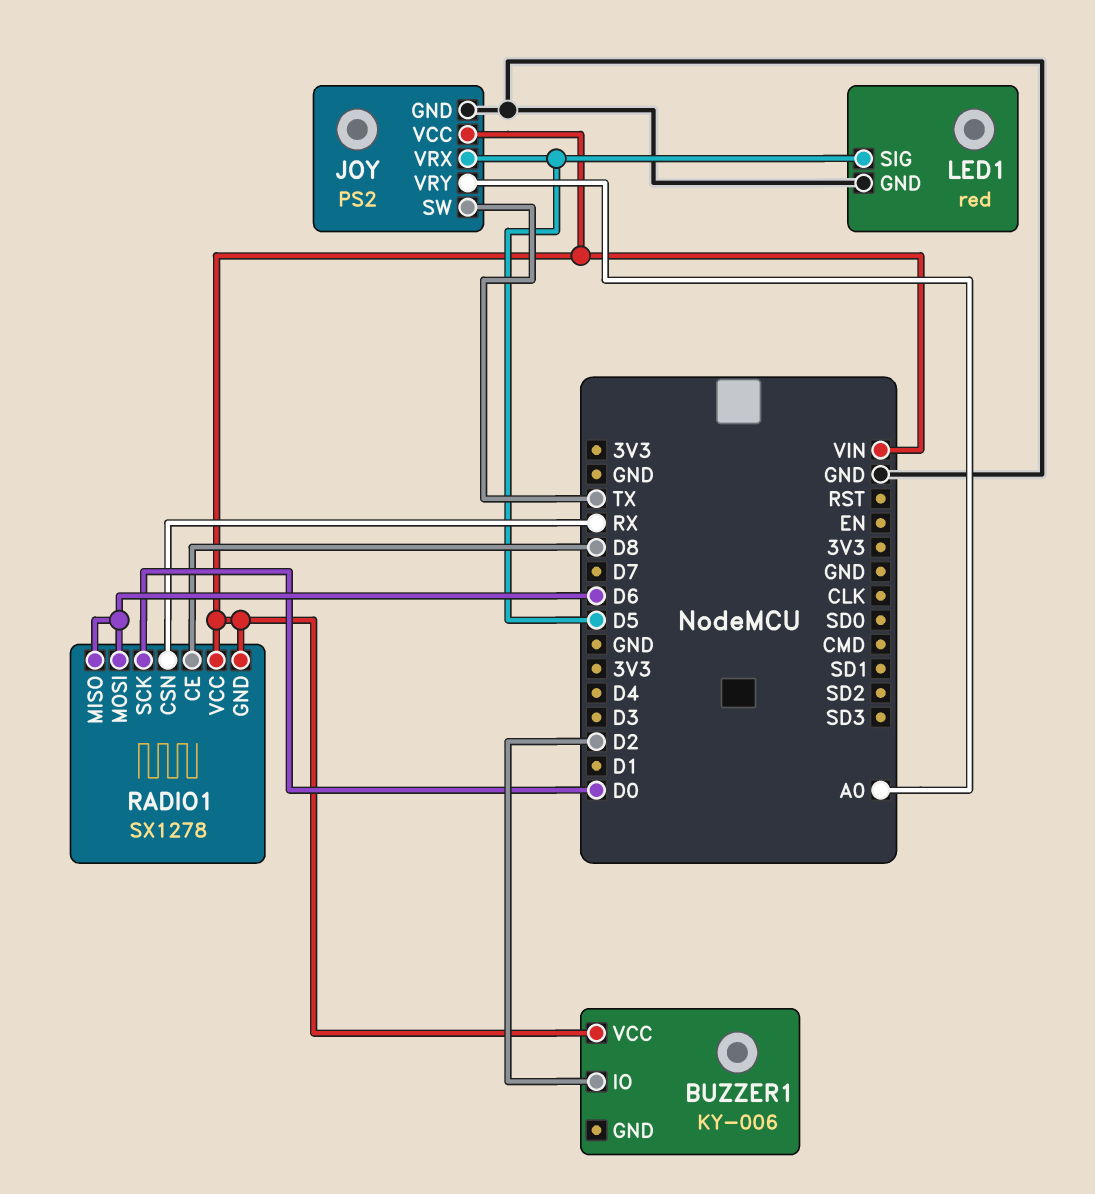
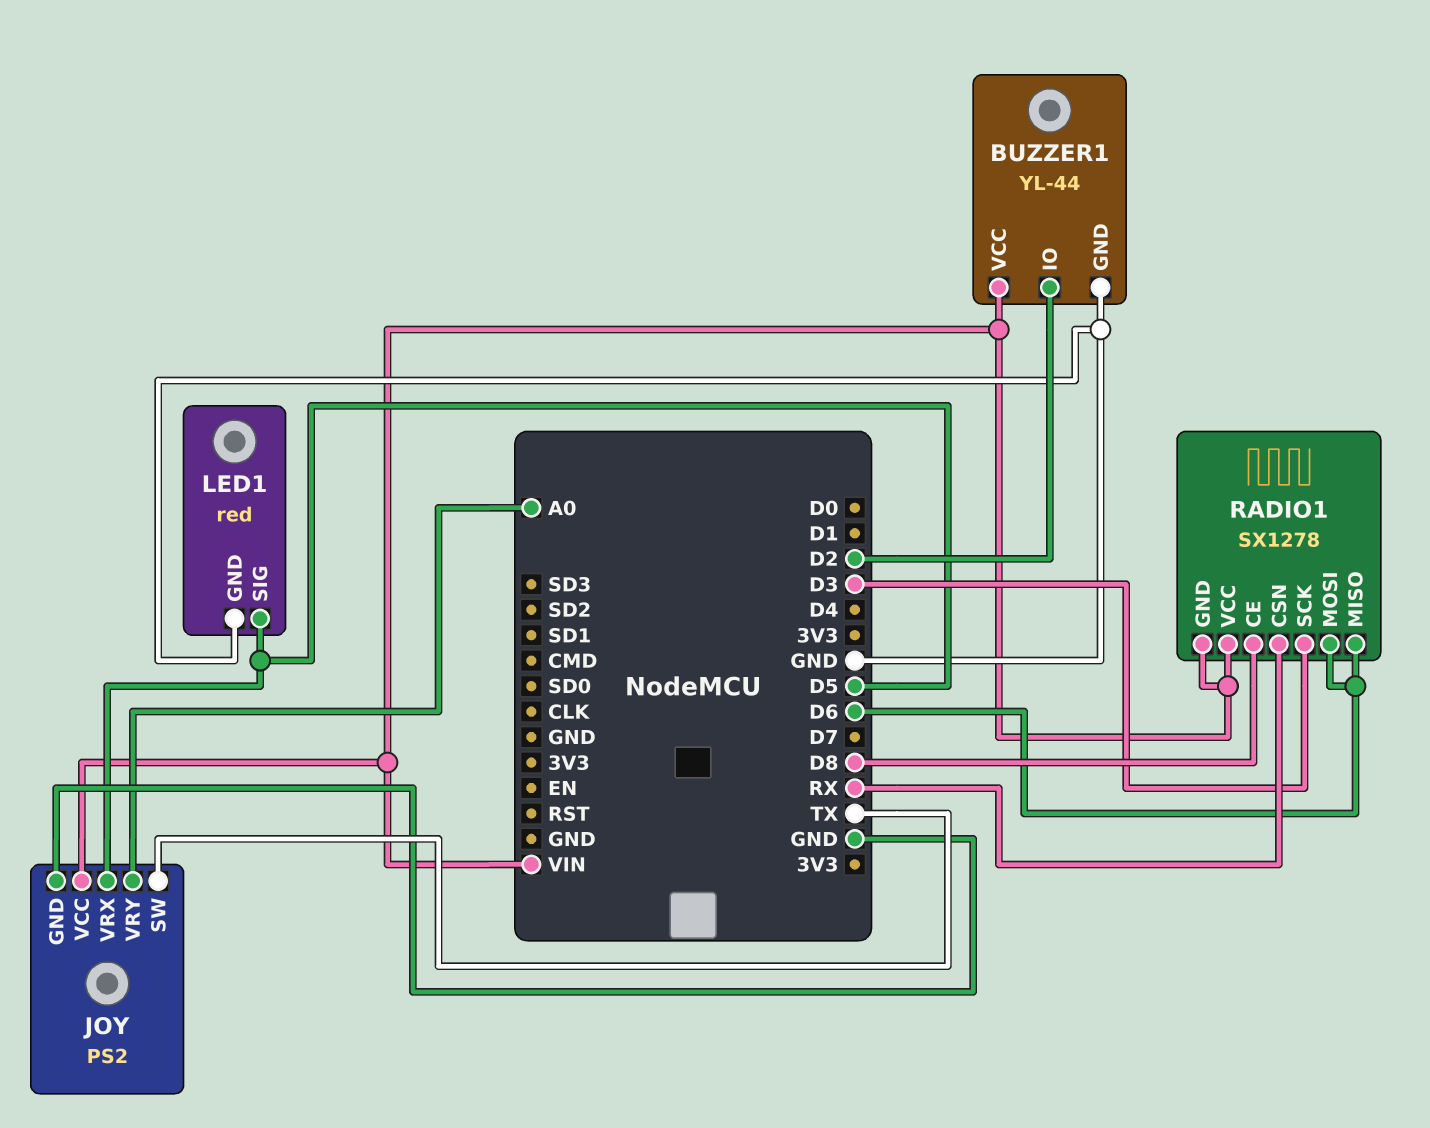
BUZZER1: KY-006 -> YL-44
BUZZER1 pin GND: none -> GND
RADIO1 pin SCK: D0 -> D3

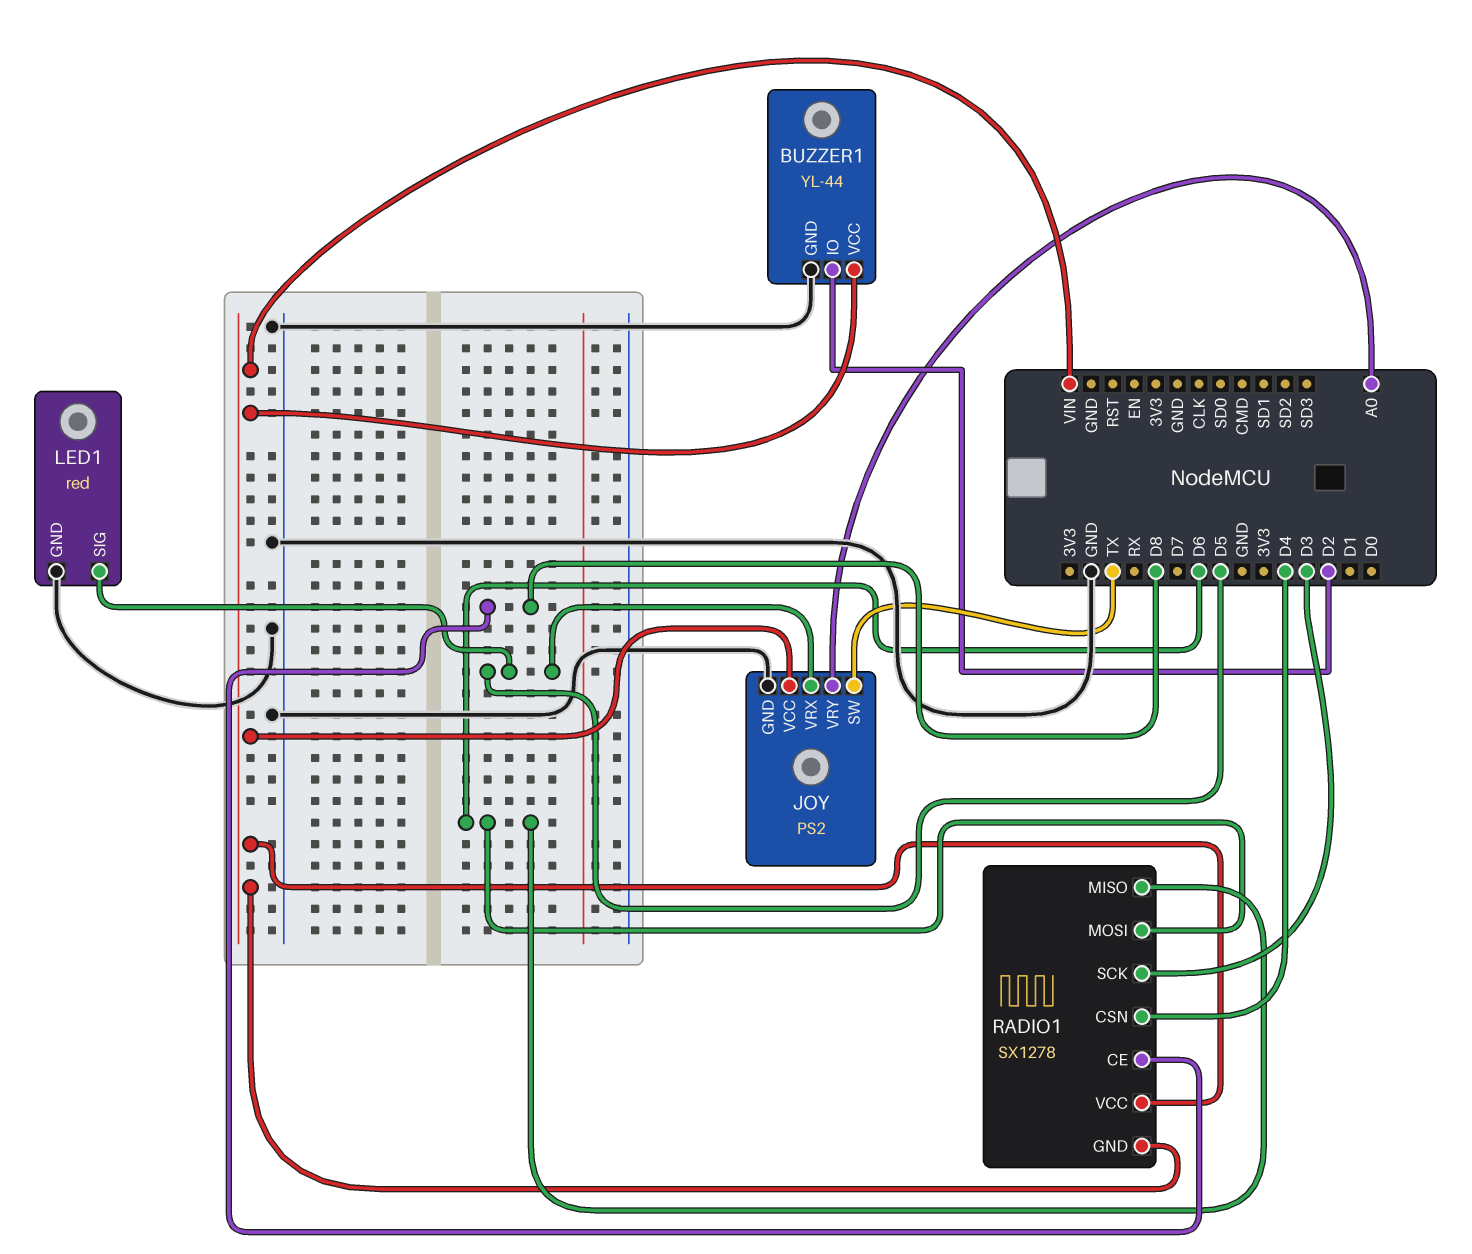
RADIO1 pin CSN: RX -> D4

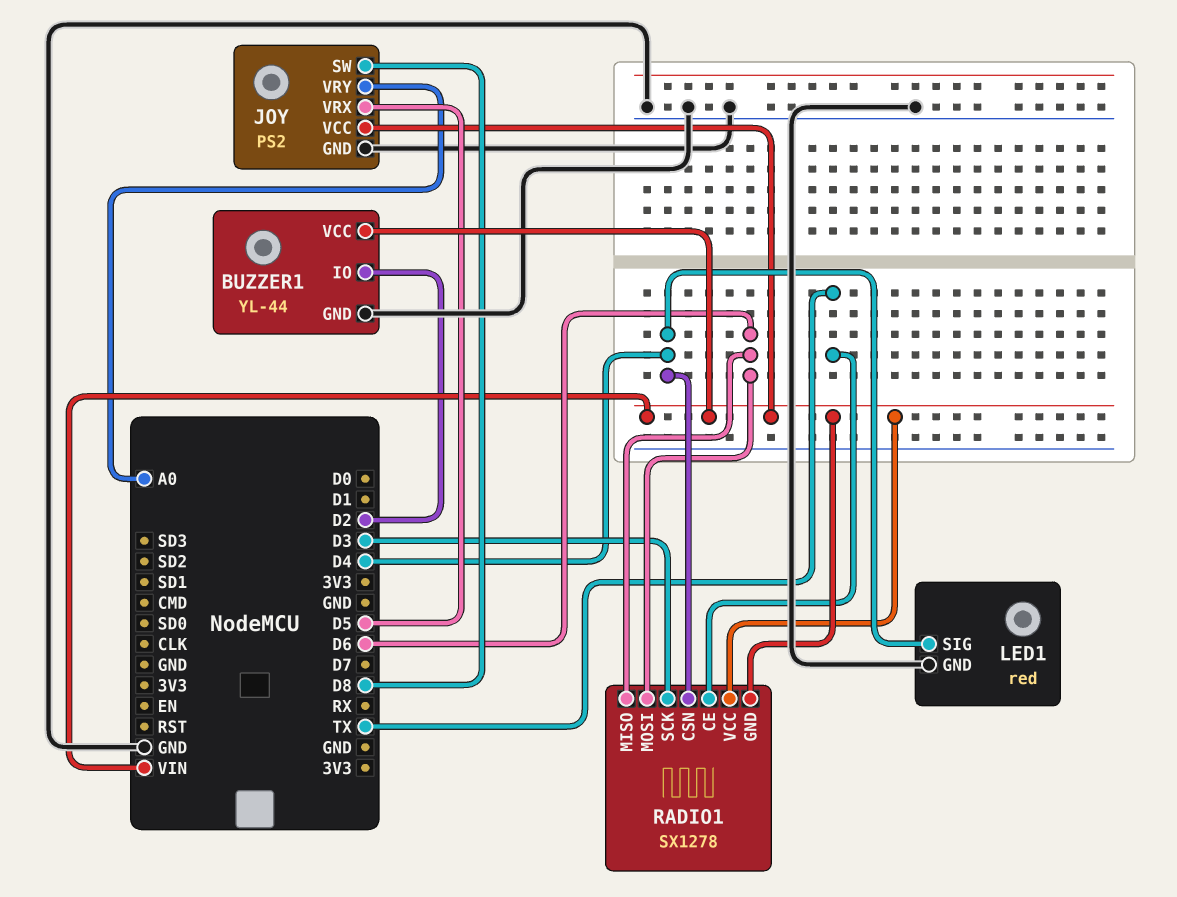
JOY pin SW: TX -> D8
LED1 pin SIG: D5 -> D4
RADIO1 pin CE: D8 -> TX

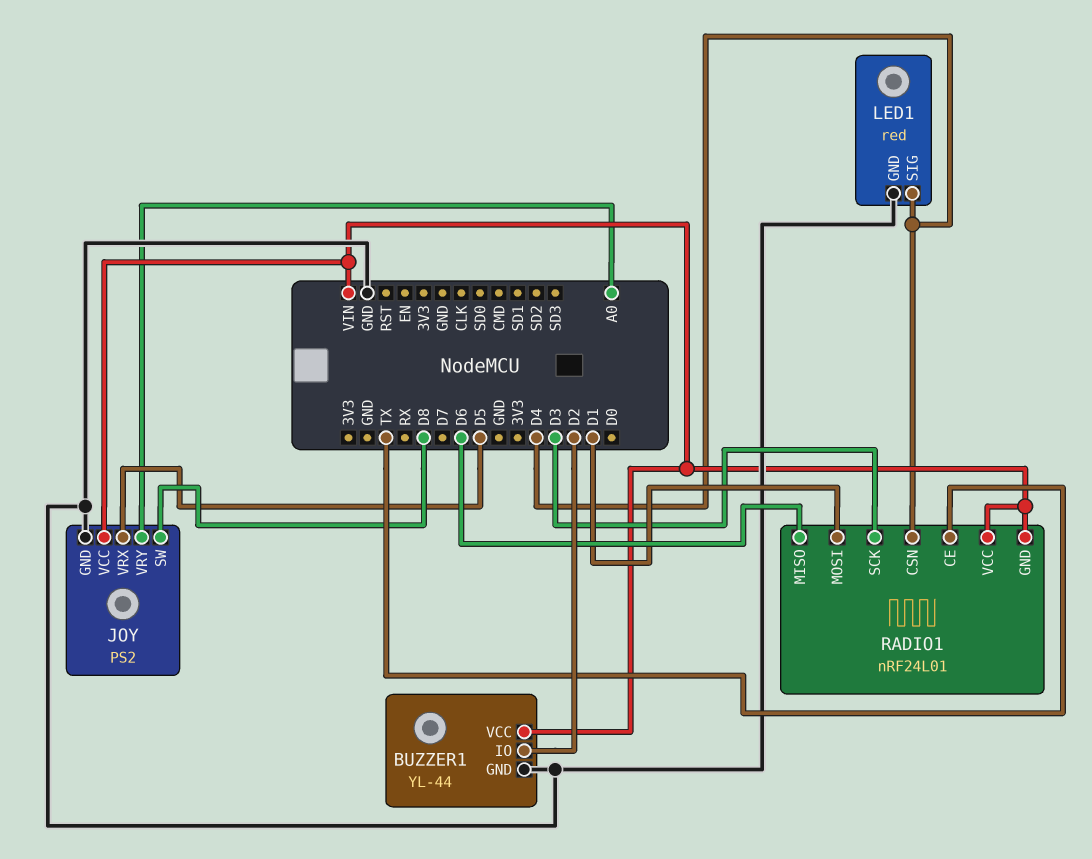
RADIO1: SX1278 -> nRF24L01
RADIO1 pin MOSI: D6 -> D1

